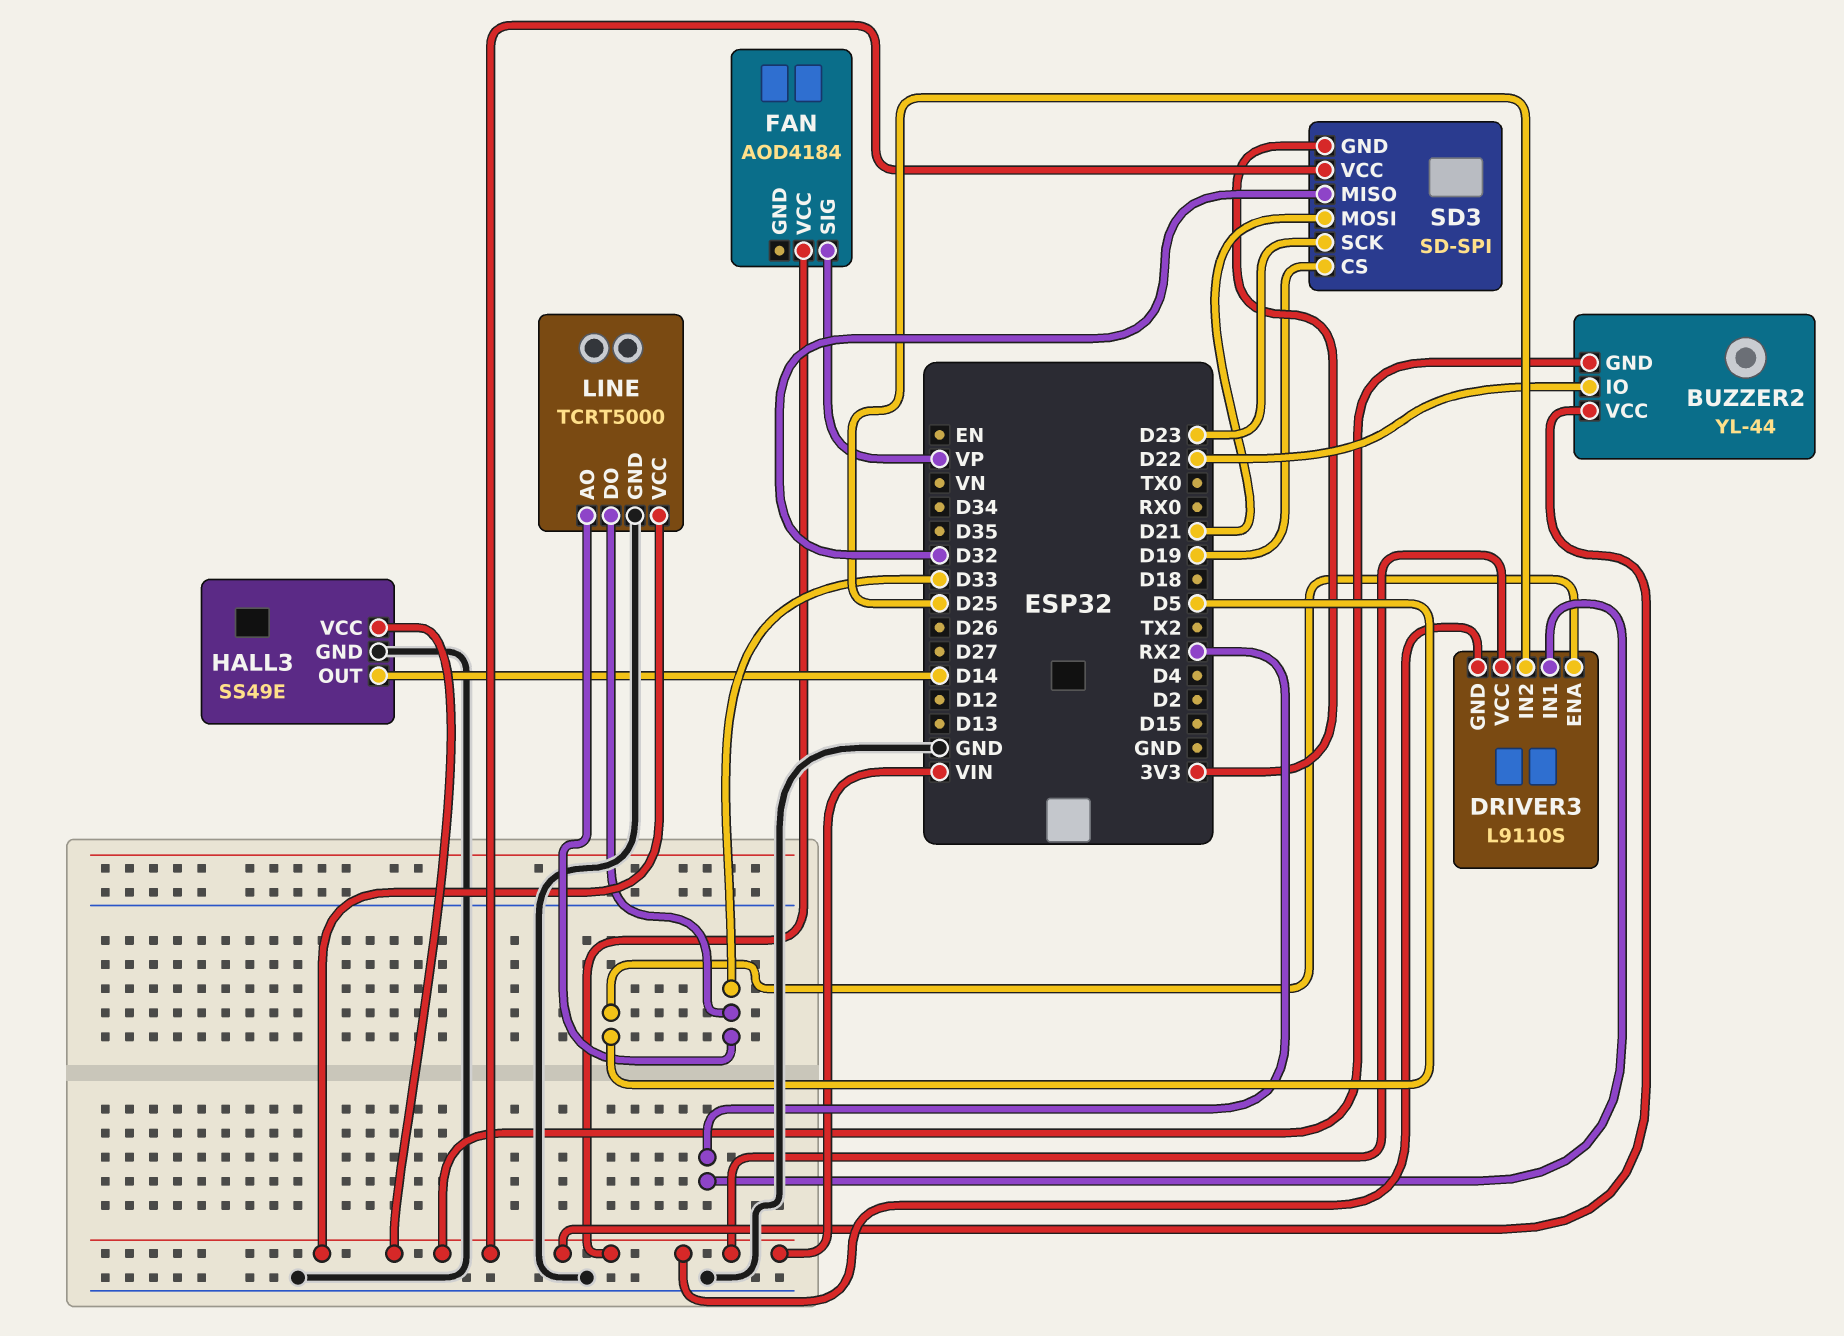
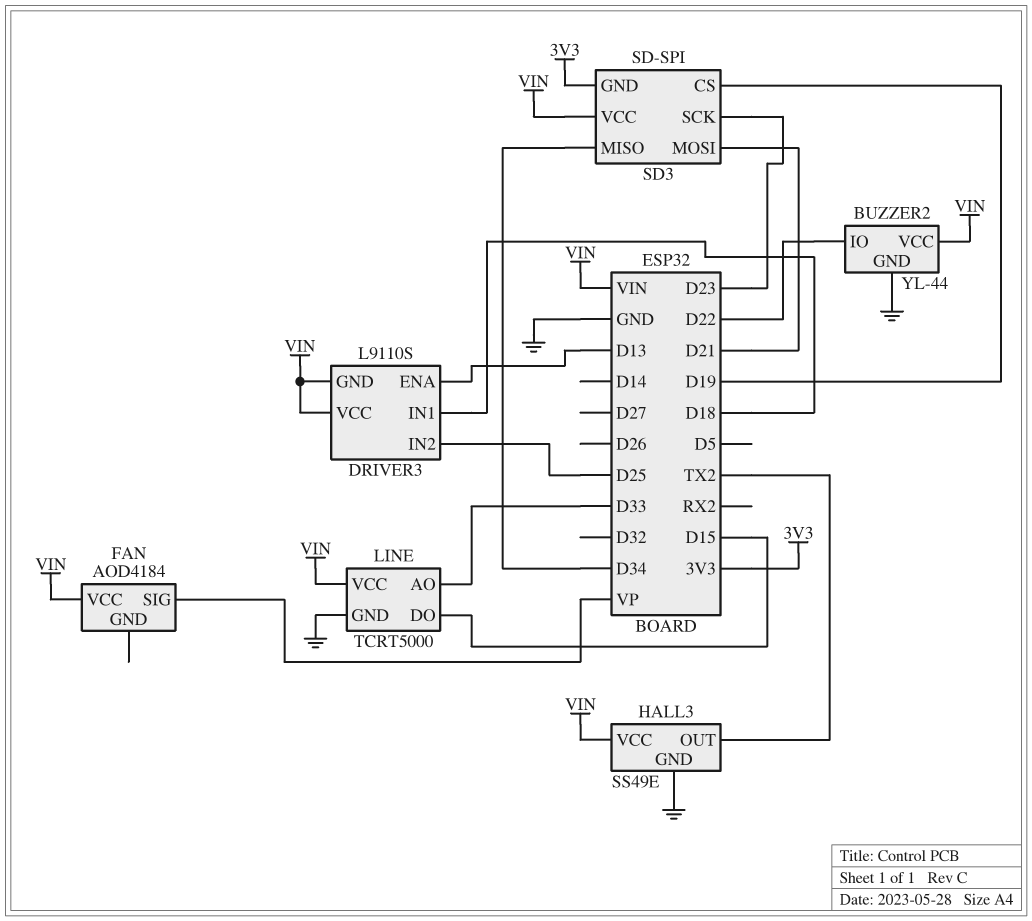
BUZZER2 pin GND: VIN -> GND
DRIVER3 pin ENA: D5 -> D13
DRIVER3 pin IN1: RX2 -> D18
HALL3 pin OUT: D14 -> TX2
LINE pin DO: D33 -> D15
SD3 pin MISO: D32 -> D34

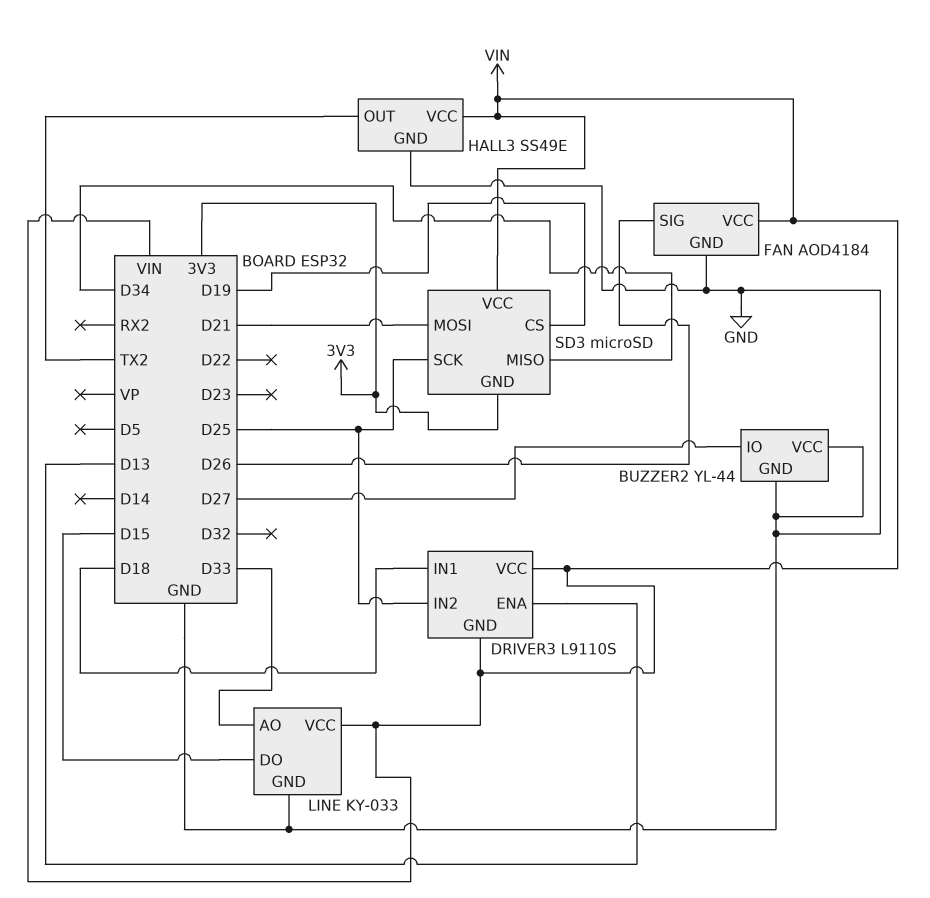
BUZZER2 pin IO: D22 -> D27
BUZZER2 pin VCC: VIN -> GND
FAN pin GND: none -> GND
FAN pin SIG: VP -> D26
LINE: TCRT5000 -> KY-033
SD3: SD-SPI -> microSD
SD3 pin SCK: D23 -> D25

